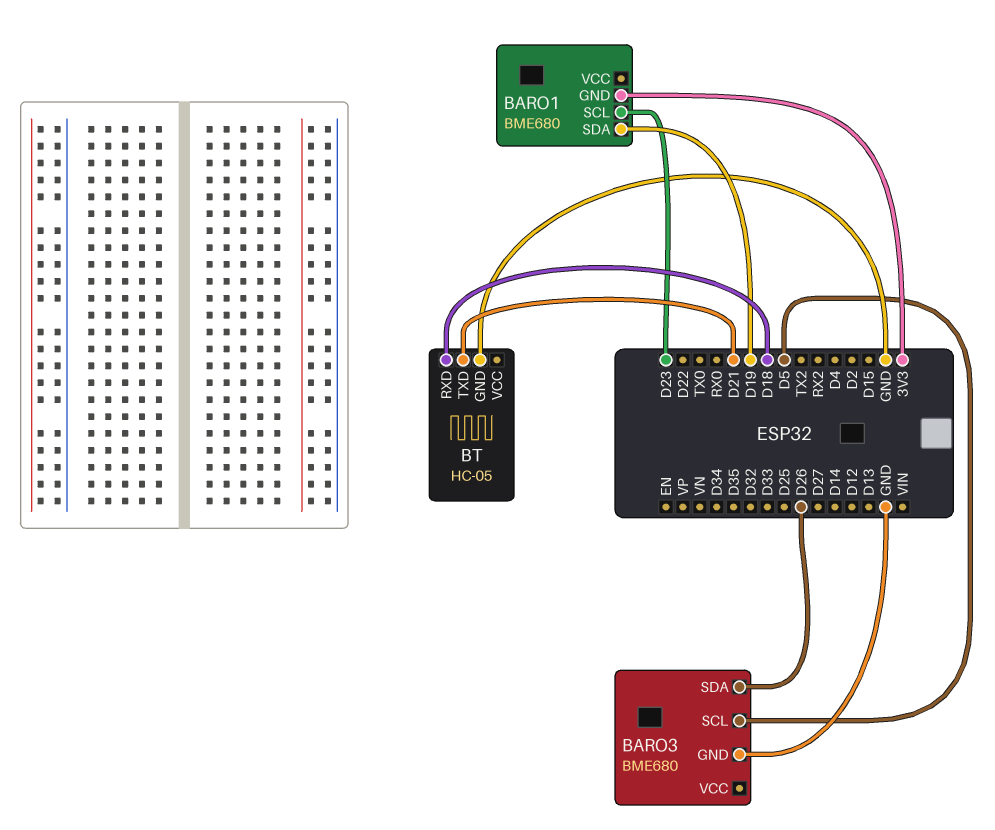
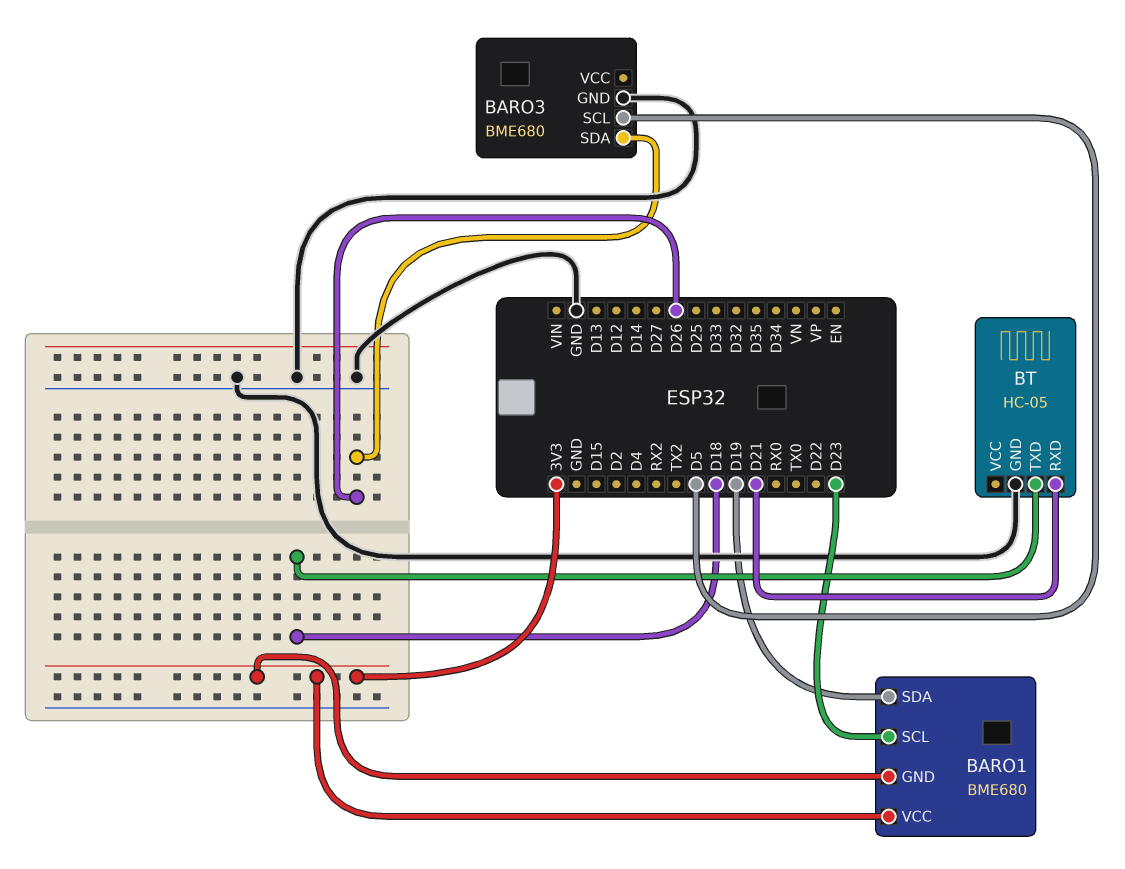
BARO1 pin VCC: none -> 3V3
BT pin RXD: D18 -> D21
BT pin TXD: D21 -> D18

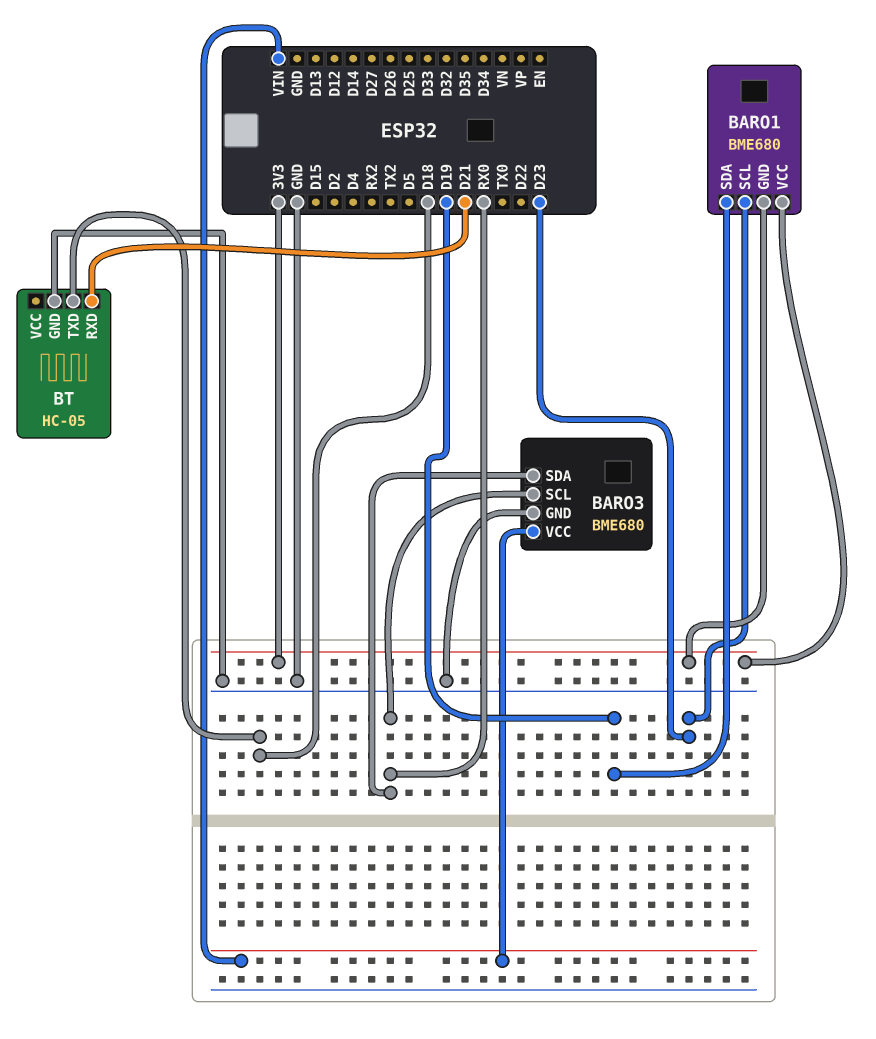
BARO3 pin SCL: D5 -> RX0
BARO3 pin SDA: D26 -> RX0
BARO3 pin VCC: none -> VIN

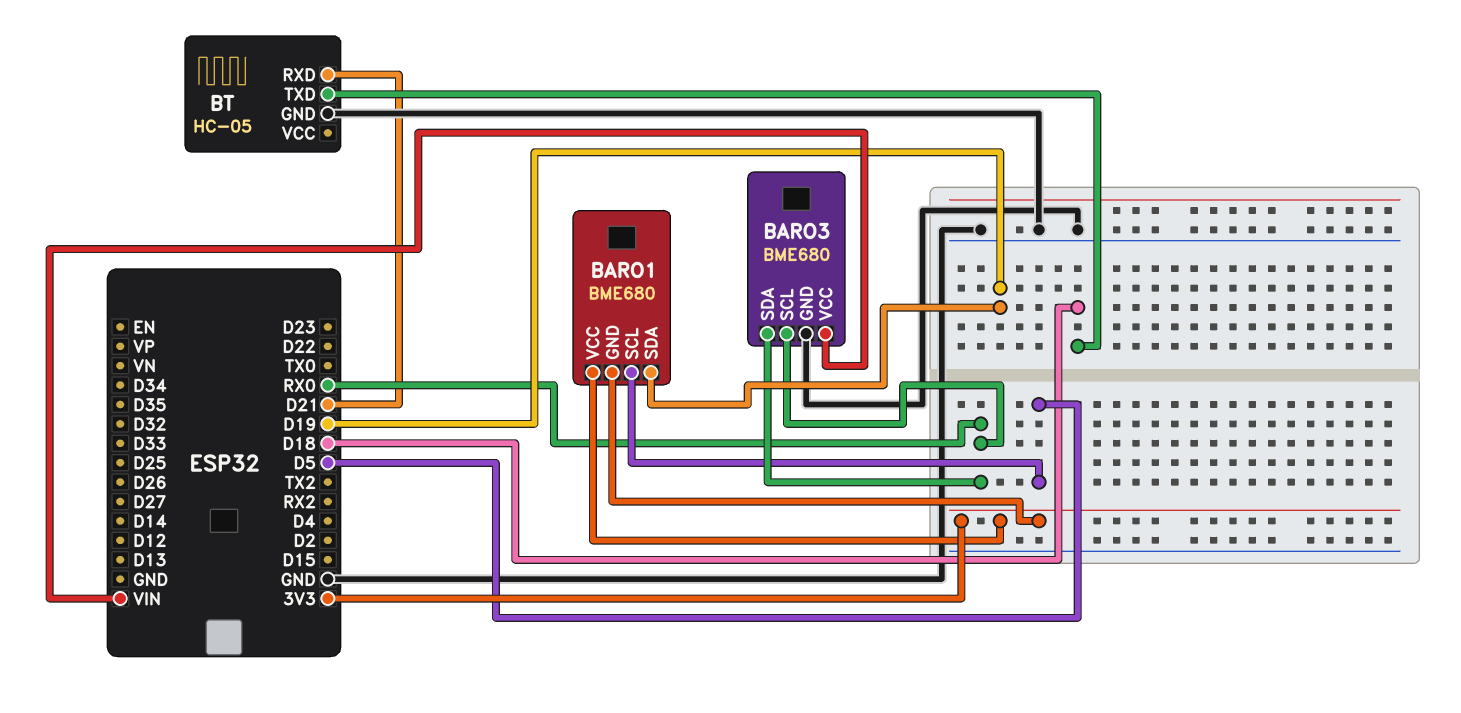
BARO1 pin SCL: D23 -> D5

